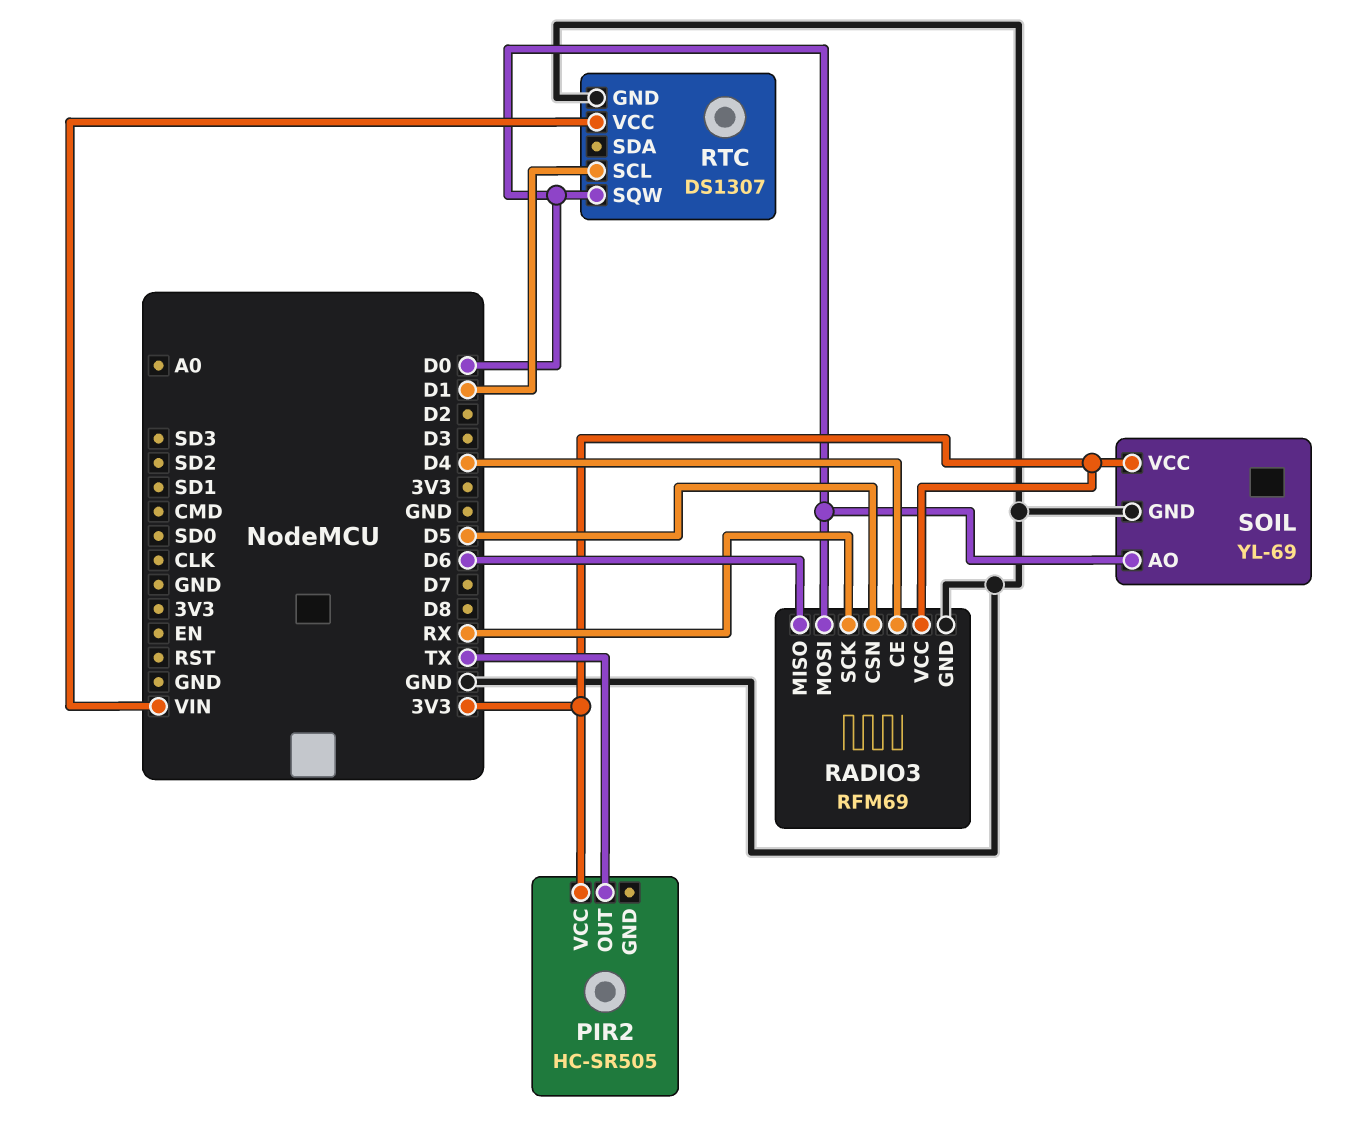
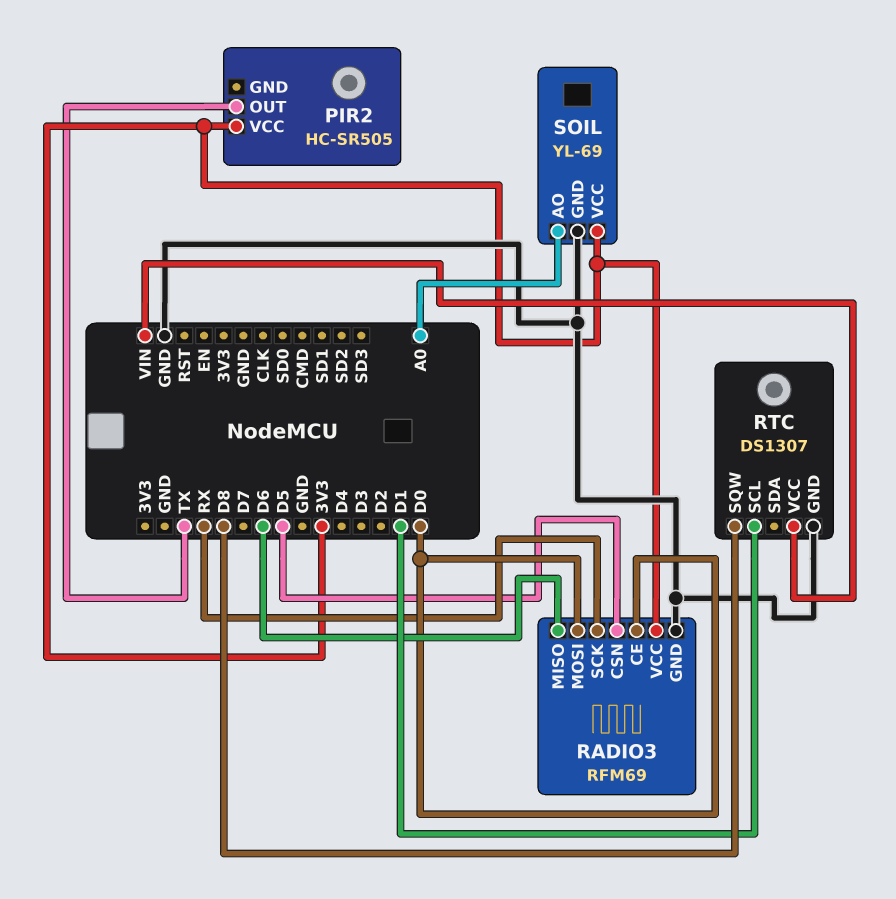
RADIO3 pin CE: D4 -> D0
RTC pin SQW: D0 -> D8
SOIL pin AO: D0 -> A0

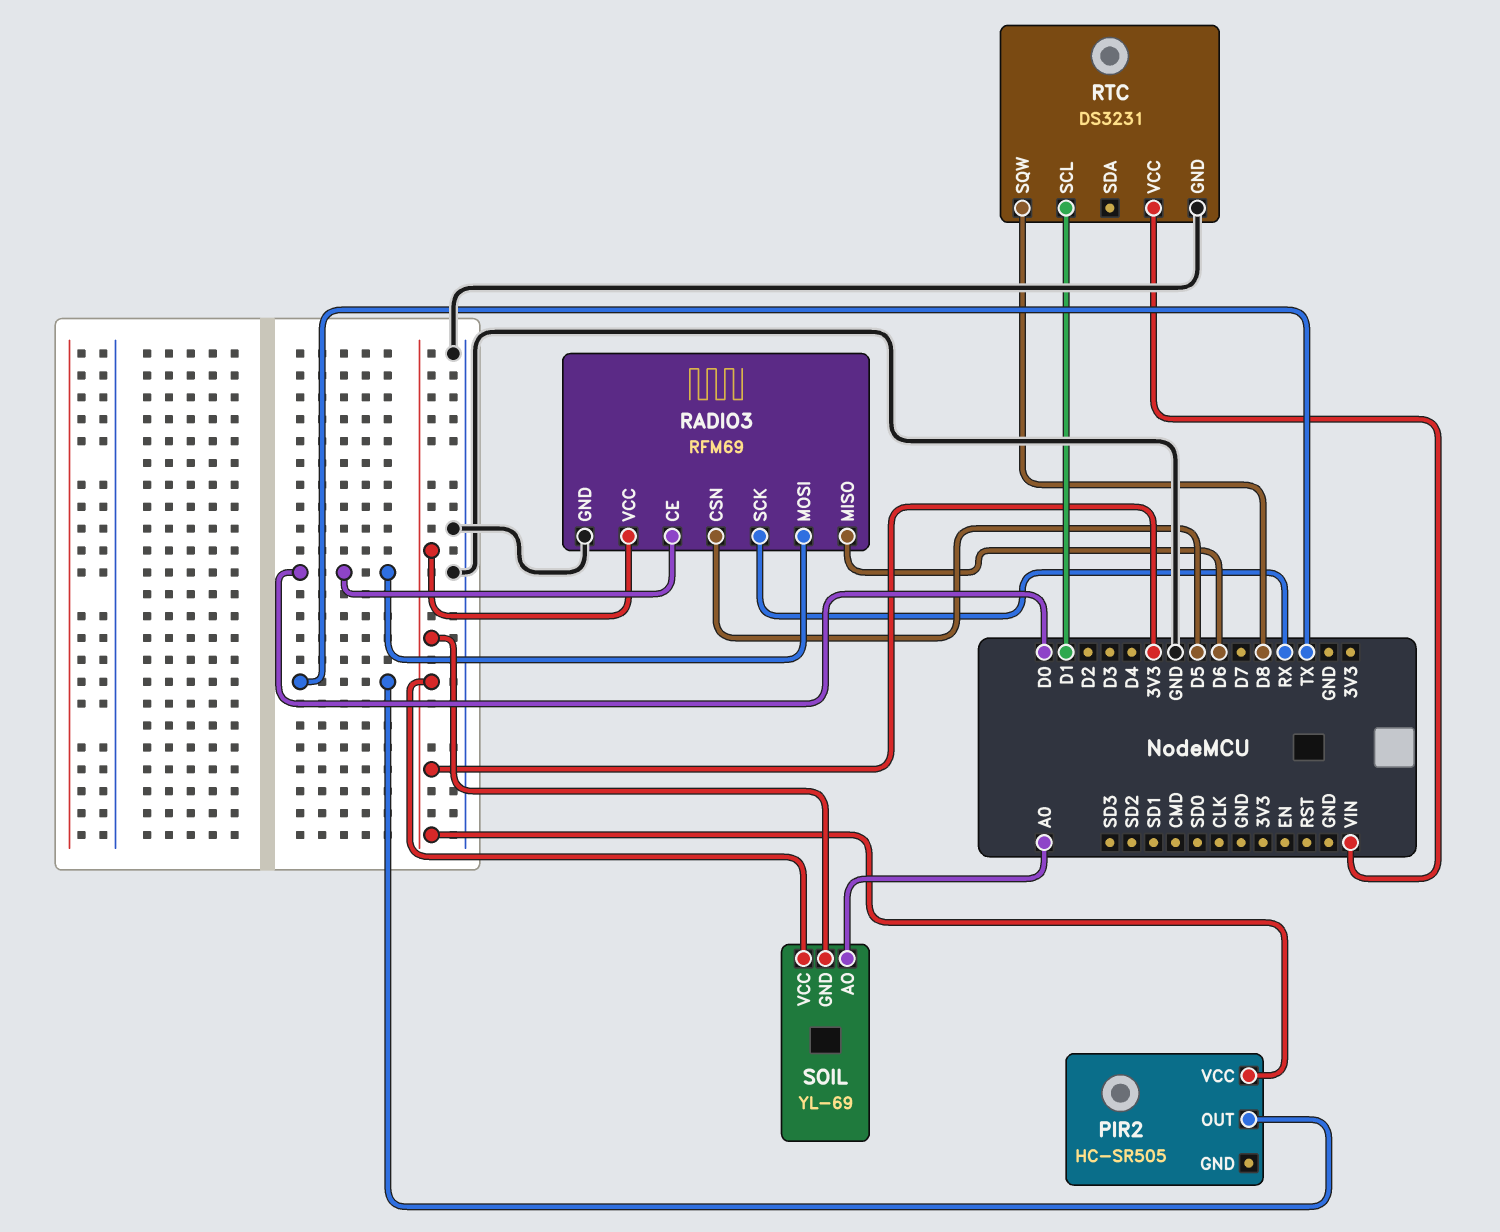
RTC: DS1307 -> DS3231
SOIL pin GND: GND -> 3V3

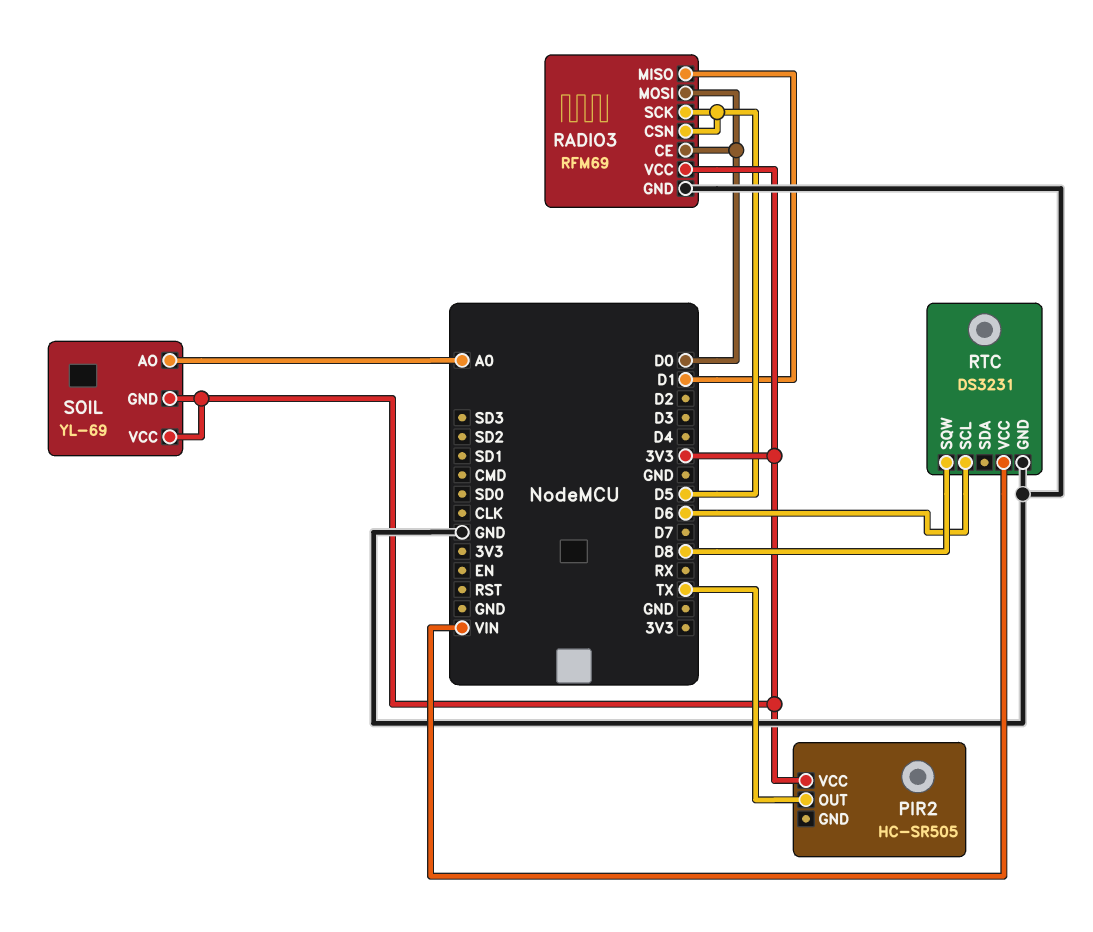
RADIO3 pin MISO: D6 -> D1
RADIO3 pin SCK: RX -> D5
RTC pin SCL: D1 -> D6

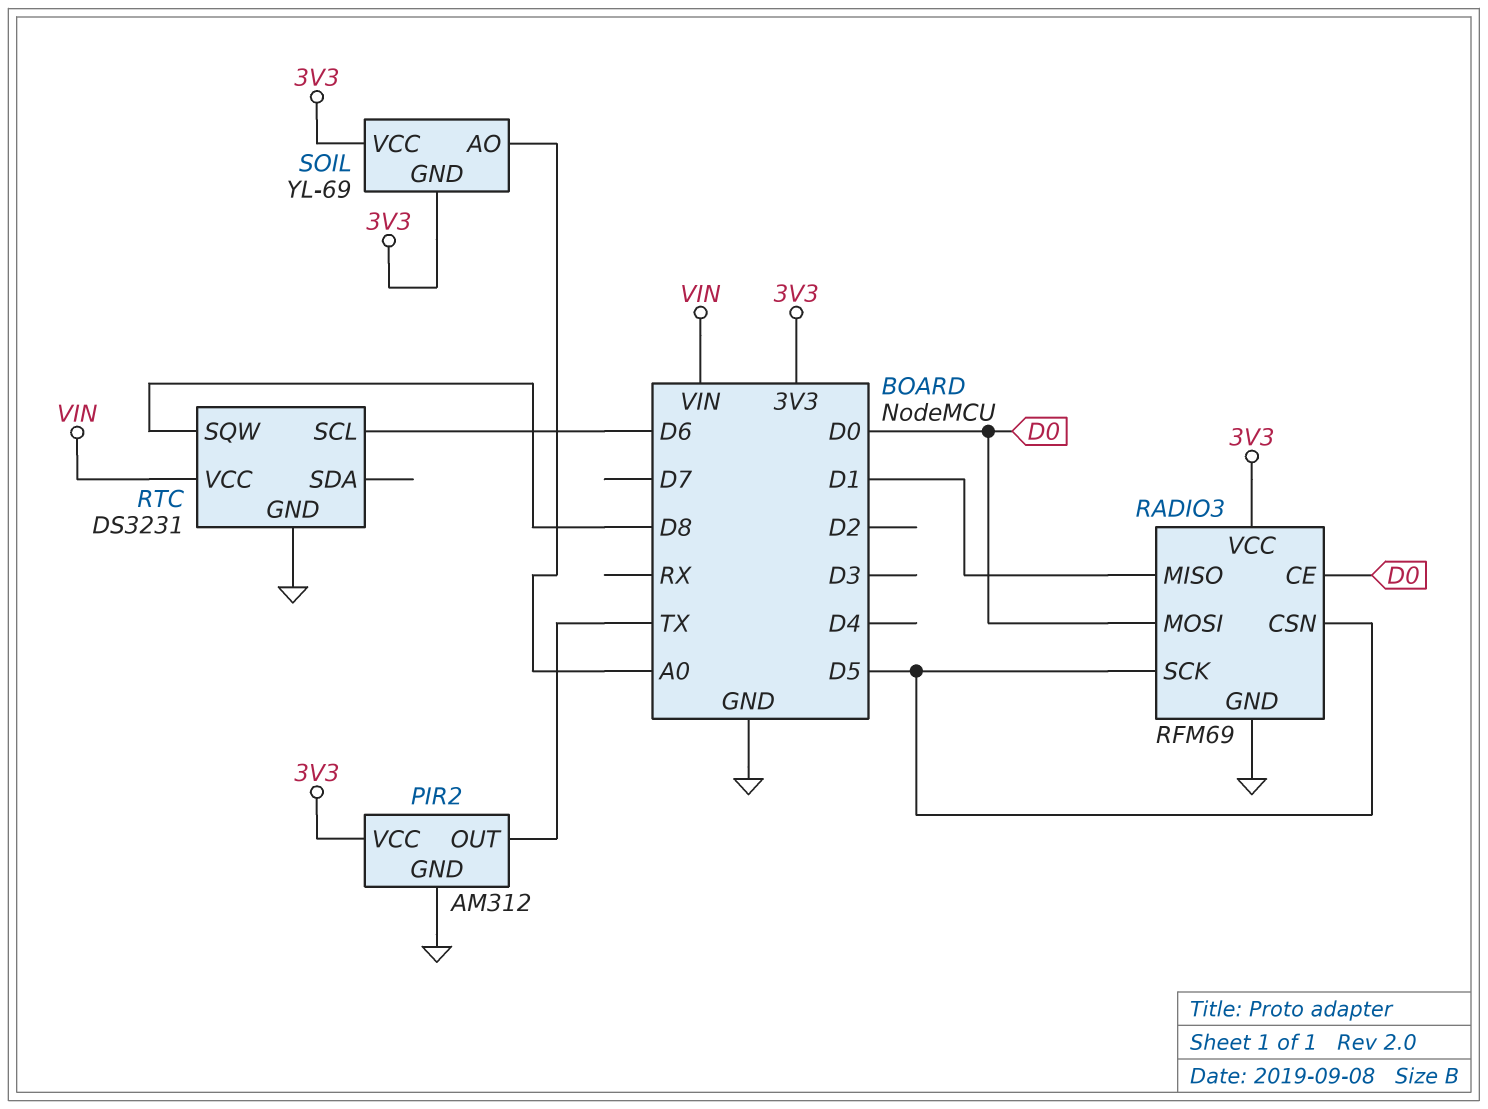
PIR2: HC-SR505 -> AM312
PIR2 pin GND: none -> GND

